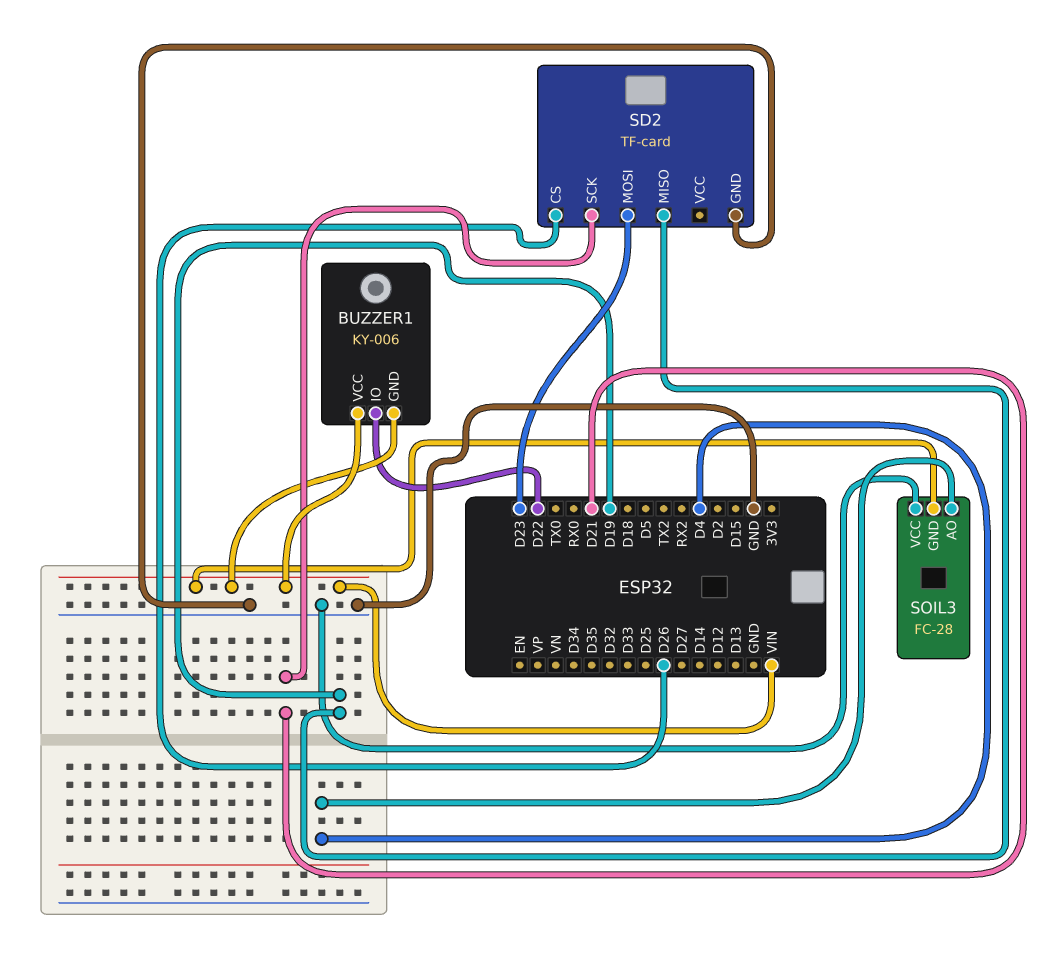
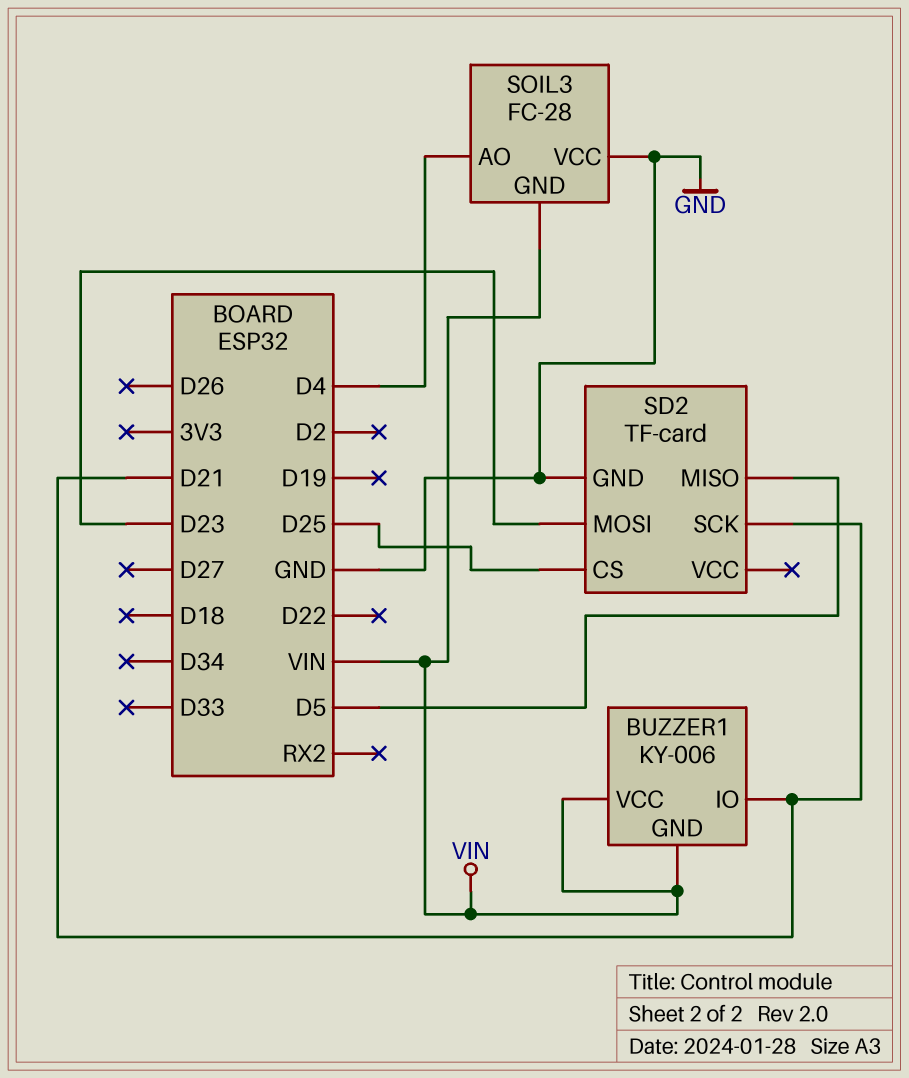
BUZZER1 pin IO: D22 -> D21
SD2 pin CS: D26 -> D25
SD2 pin MISO: D19 -> D5

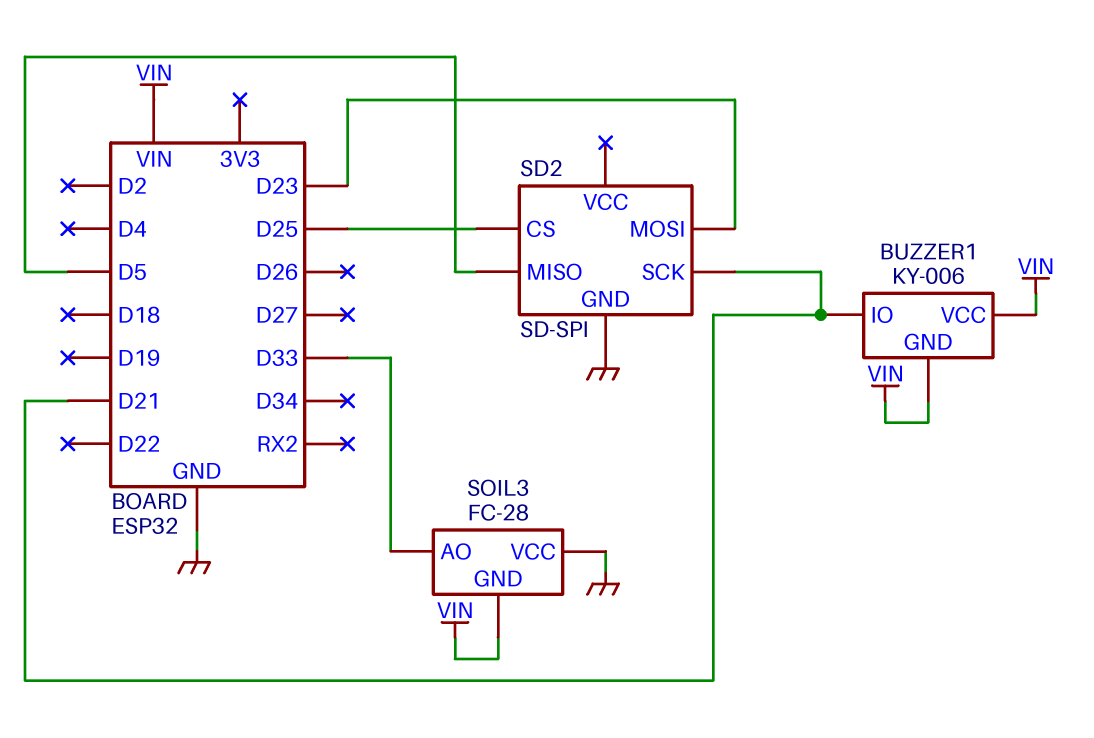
SD2: TF-card -> SD-SPI
SOIL3 pin AO: D4 -> D33

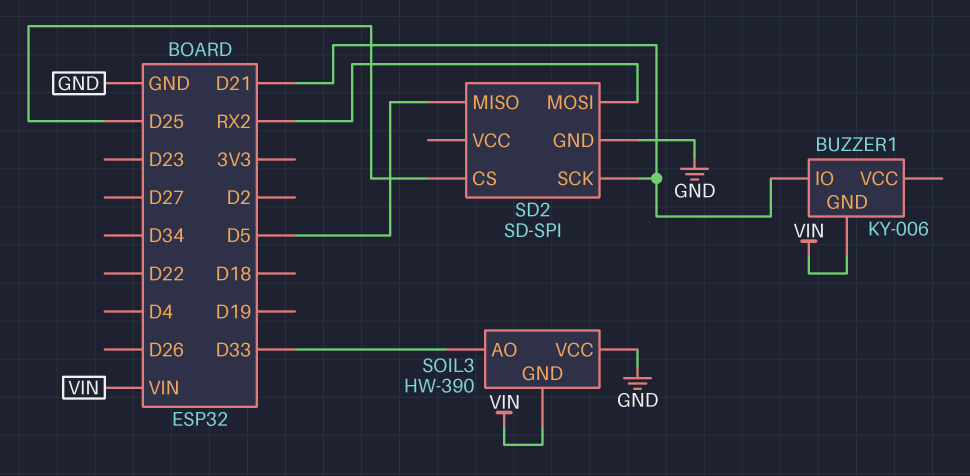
BUZZER1 pin VCC: VIN -> none
SD2 pin MOSI: D23 -> RX2
SOIL3: FC-28 -> HW-390

